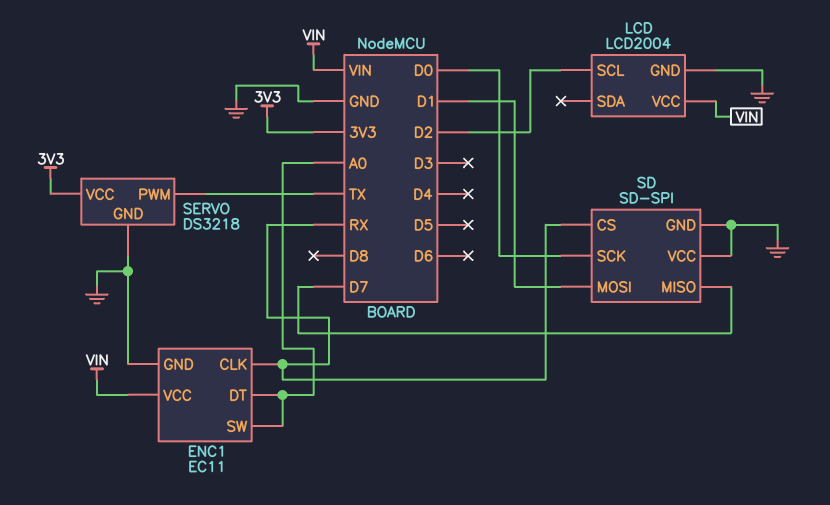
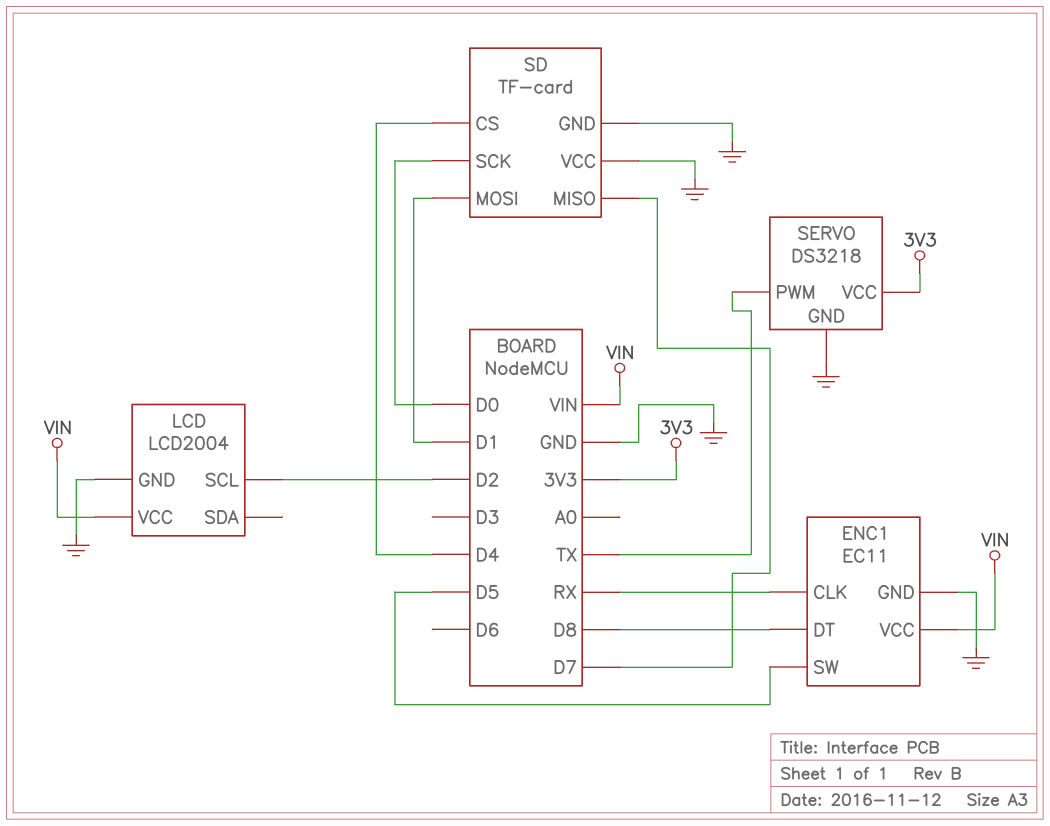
ENC1 pin DT: A0 -> D8
ENC1 pin SW: A0 -> D5
SD: SD-SPI -> TF-card
SD pin CS: RX -> D4

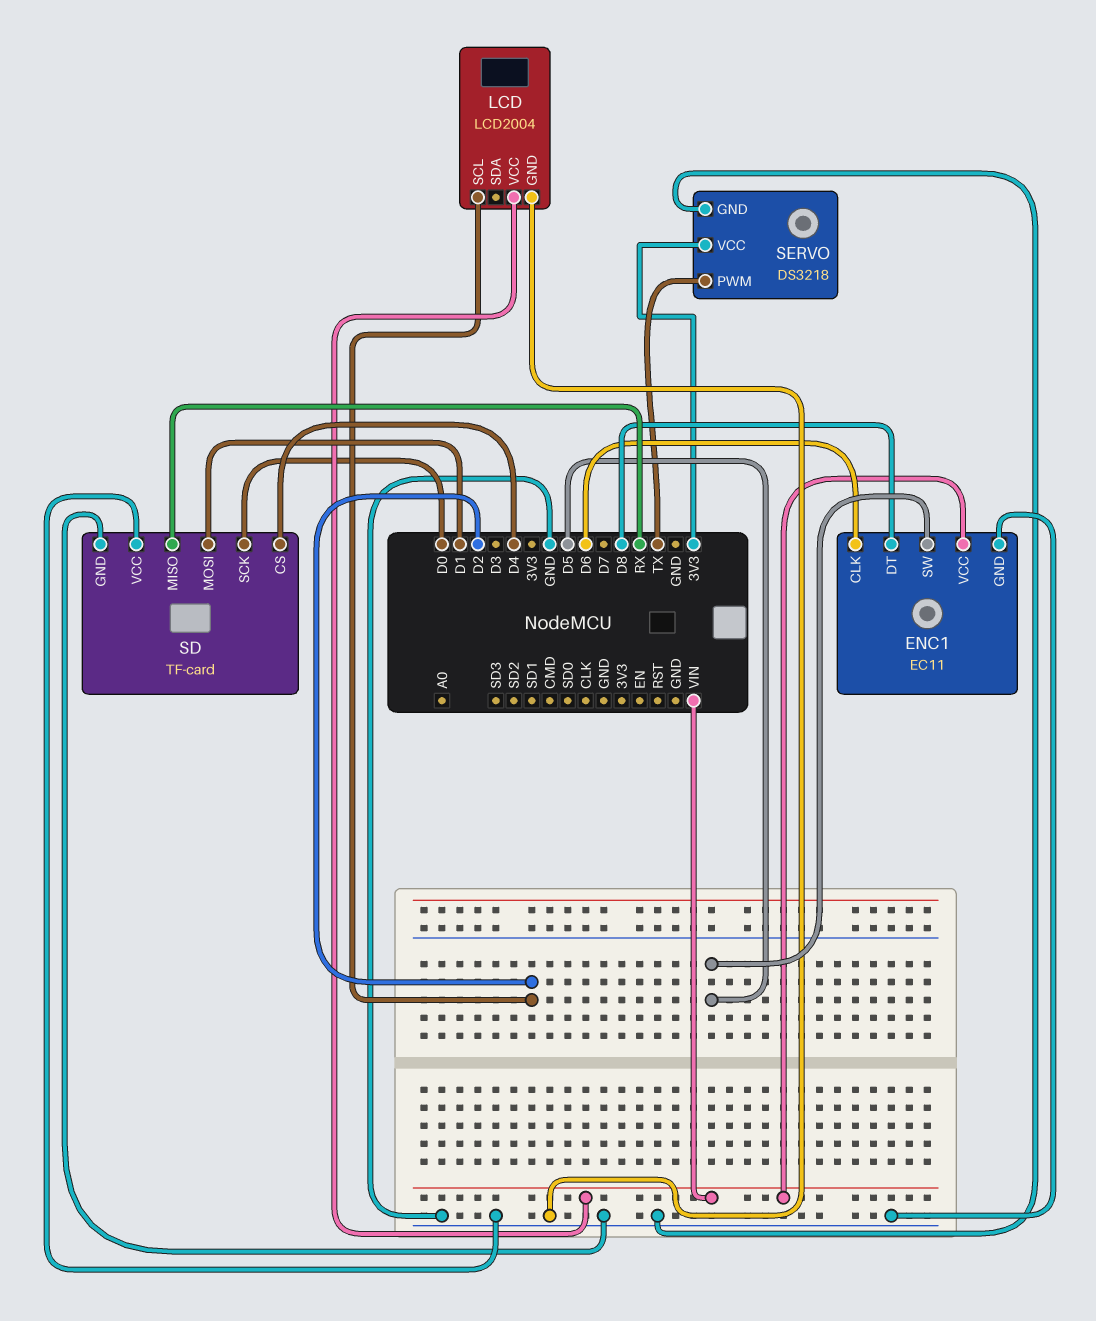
ENC1 pin CLK: RX -> D6
SD pin MISO: D7 -> RX

